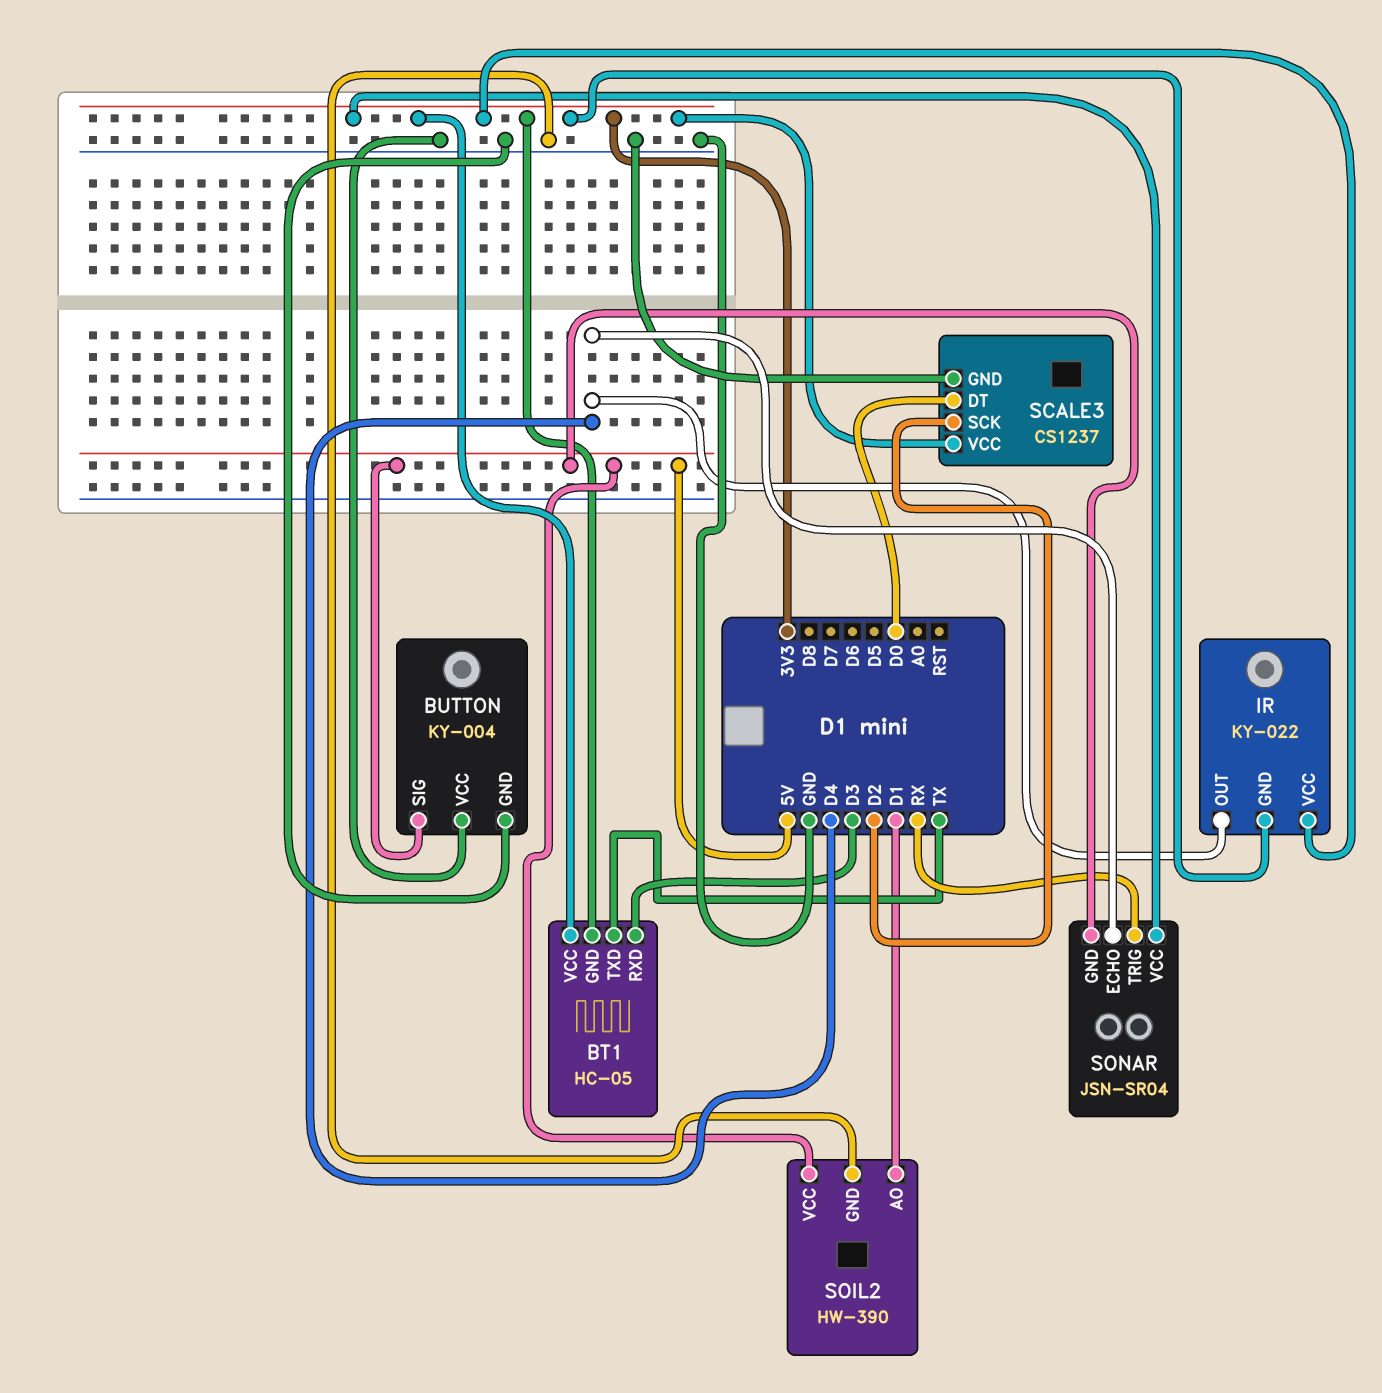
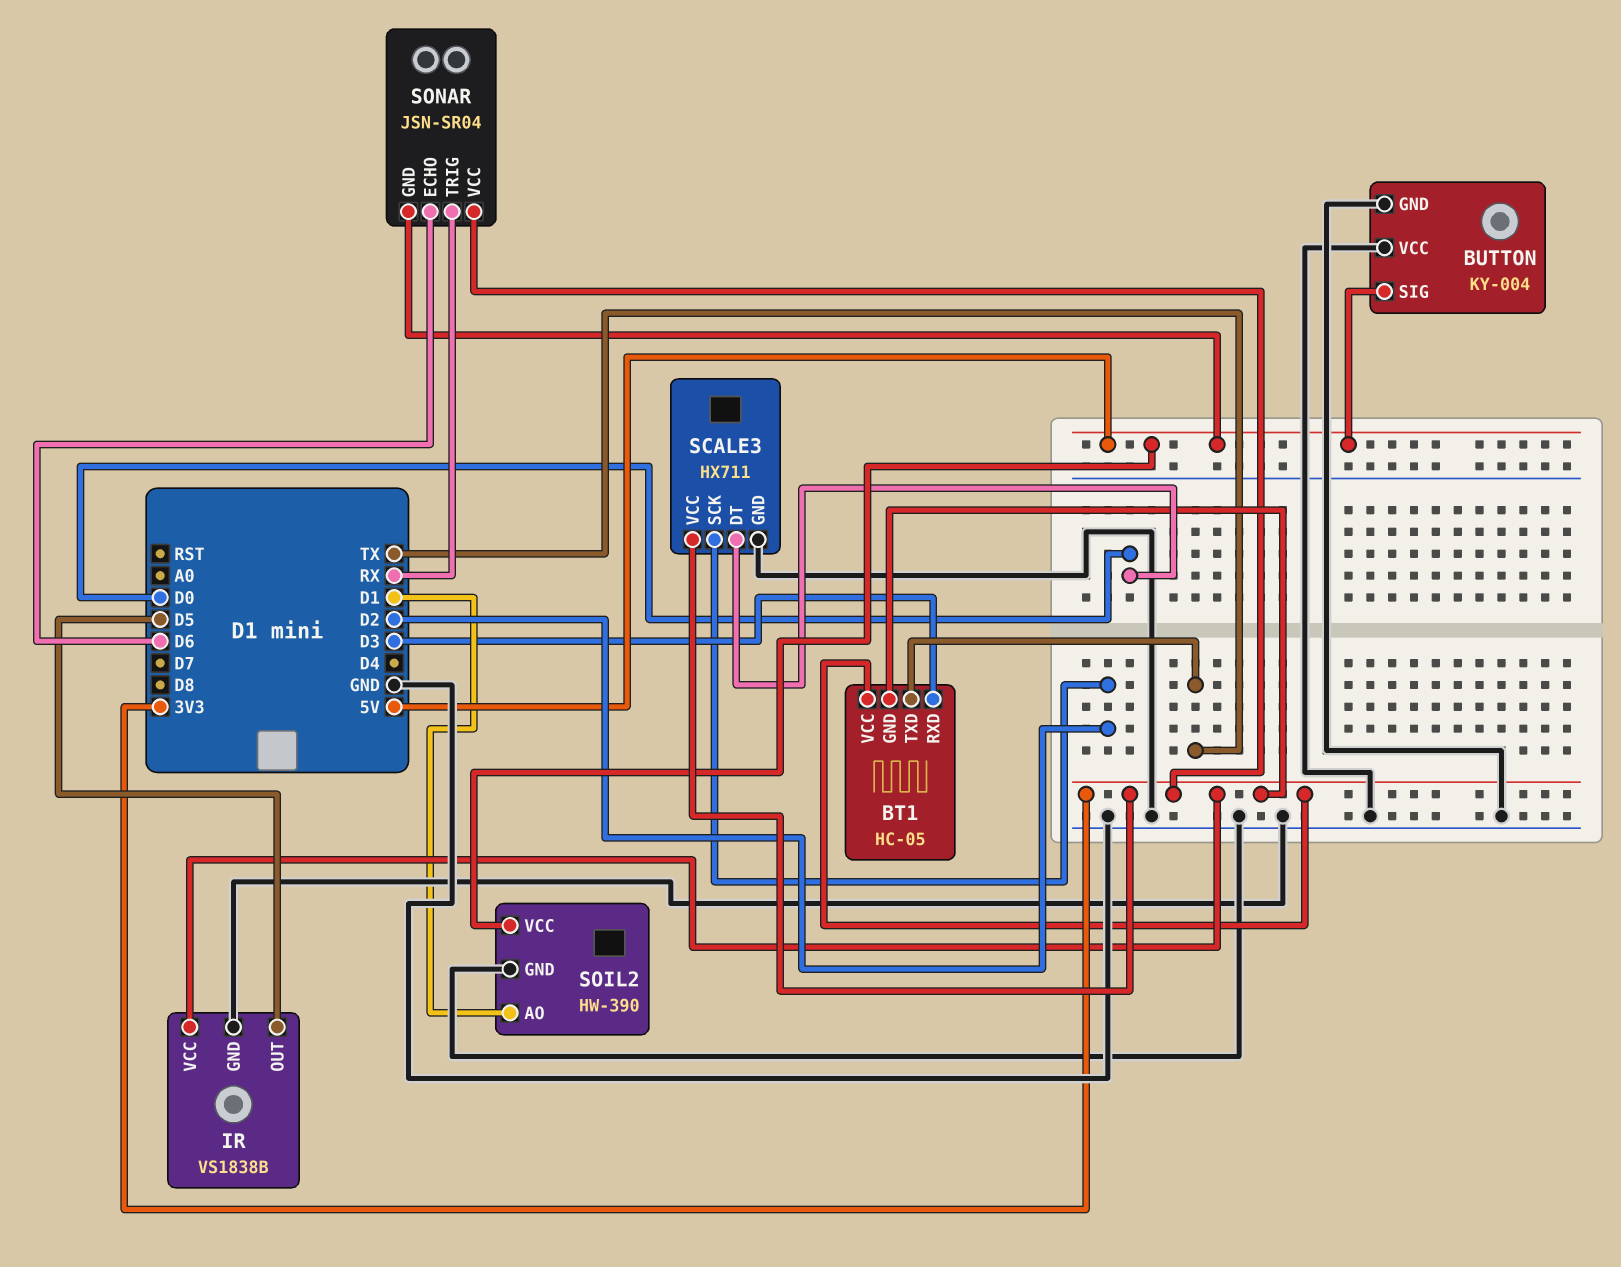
IR: KY-022 -> VS1838B
IR pin GND: 3V3 -> GND
IR pin OUT: D4 -> D5
SCALE3: CS1237 -> HX711
SONAR pin ECHO: D4 -> D6

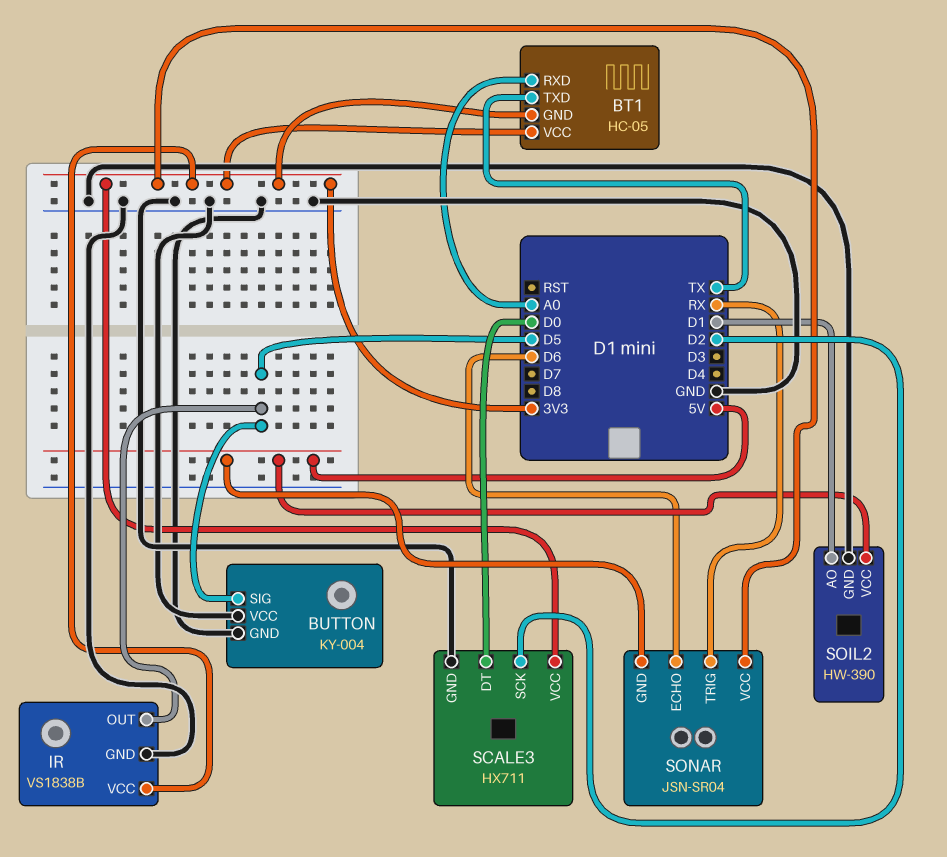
BT1 pin RXD: D3 -> A0
BUTTON pin SIG: 5V -> D5

